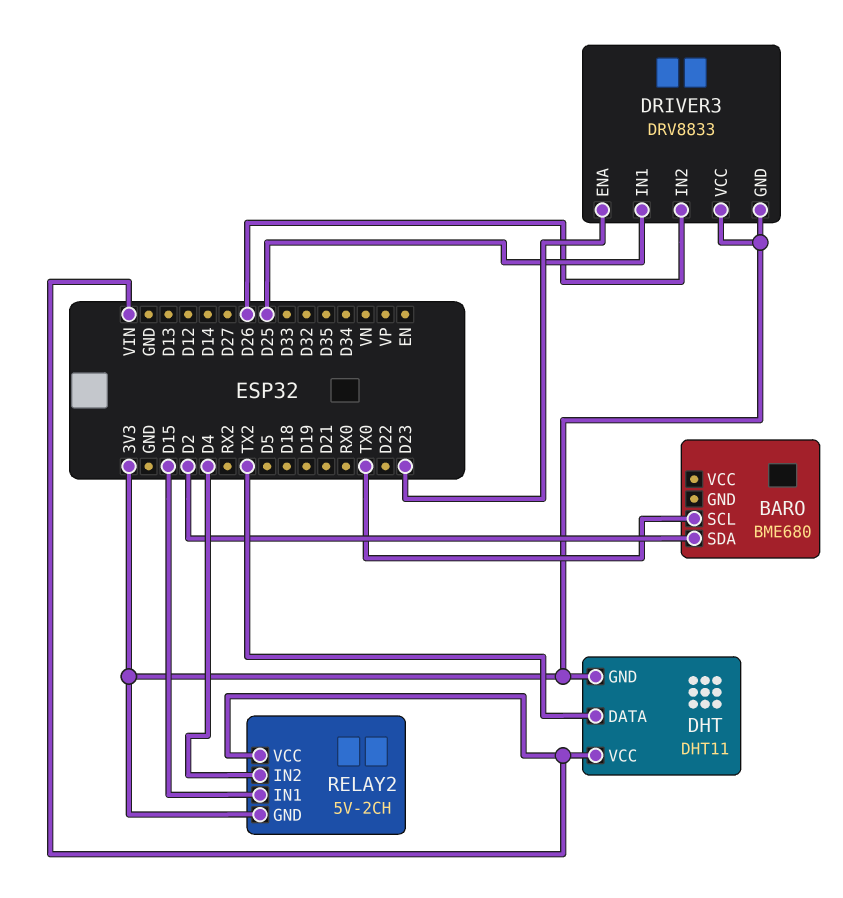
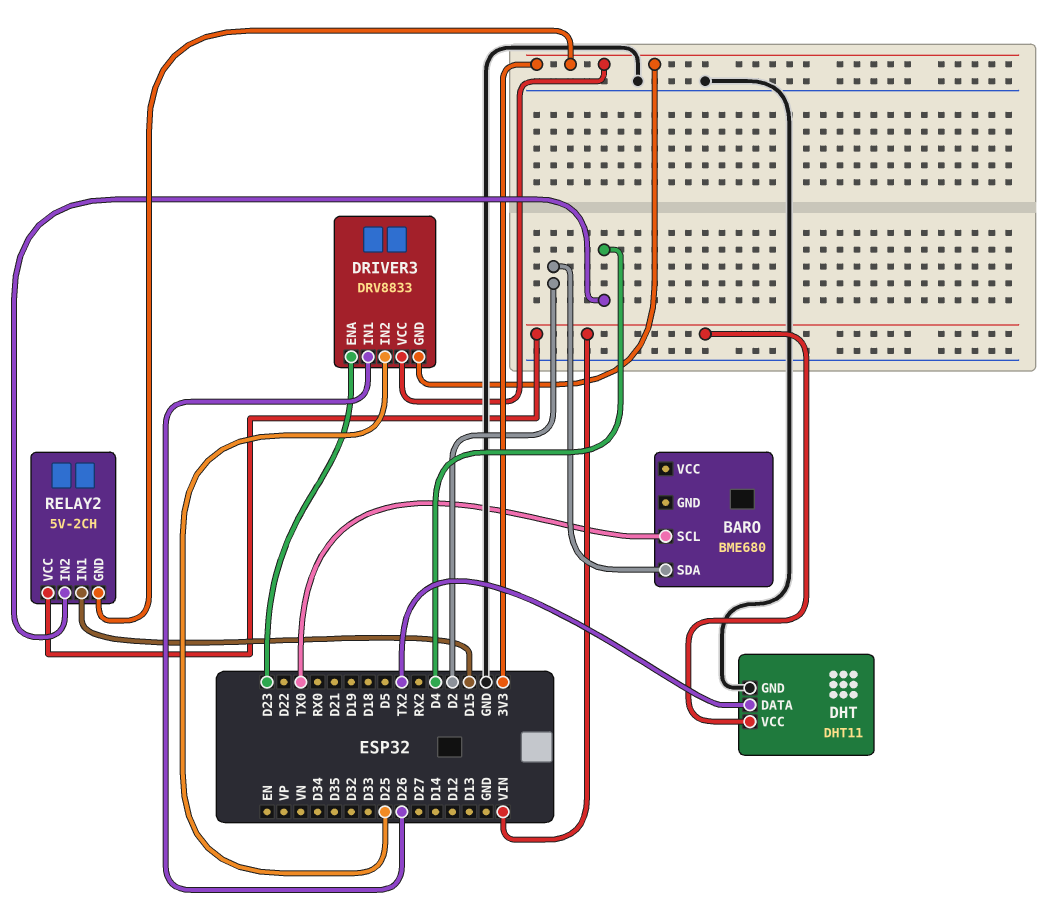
DHT pin GND: 3V3 -> GND
DRIVER3 pin IN1: D25 -> D26
DRIVER3 pin IN2: D26 -> D25

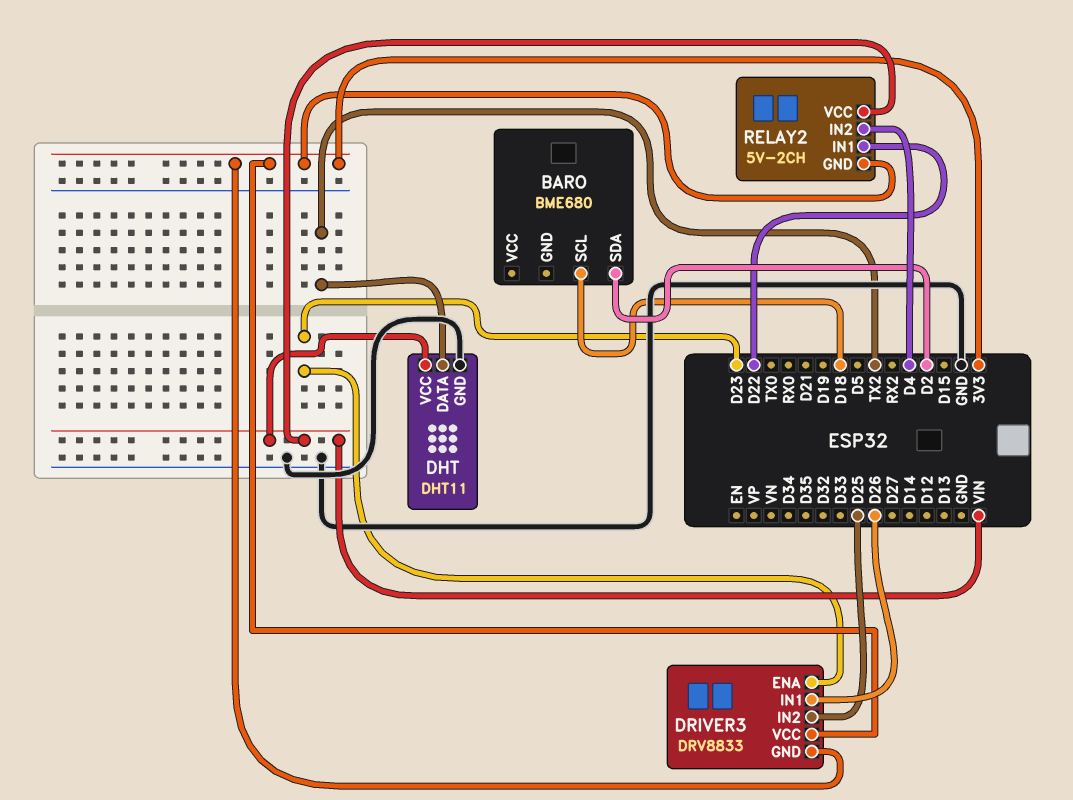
BARO pin SCL: TX0 -> D18
RELAY2 pin IN1: D15 -> D22

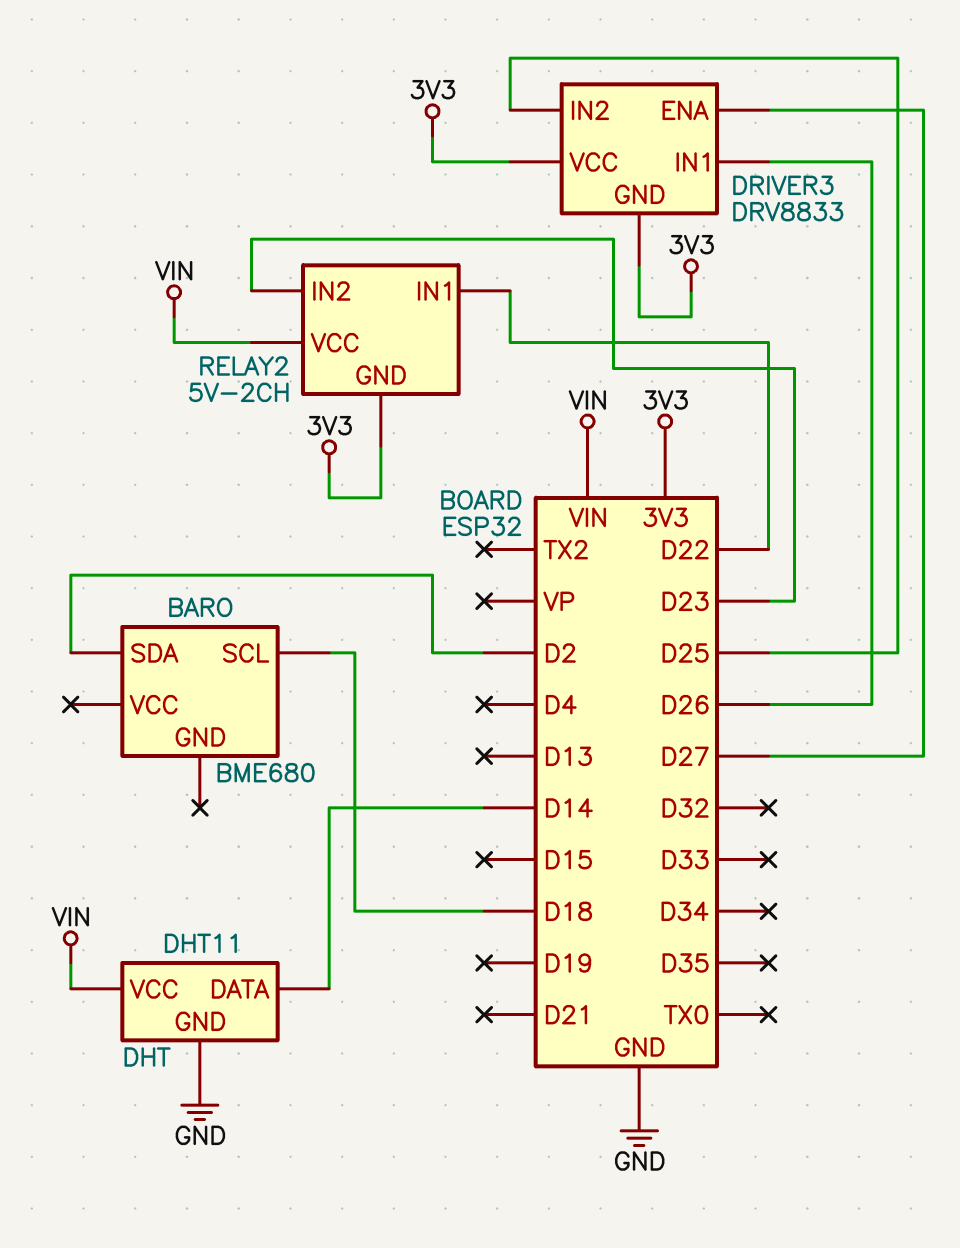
DHT pin DATA: TX2 -> D14
DRIVER3 pin ENA: D23 -> D27
RELAY2 pin IN2: D4 -> D23

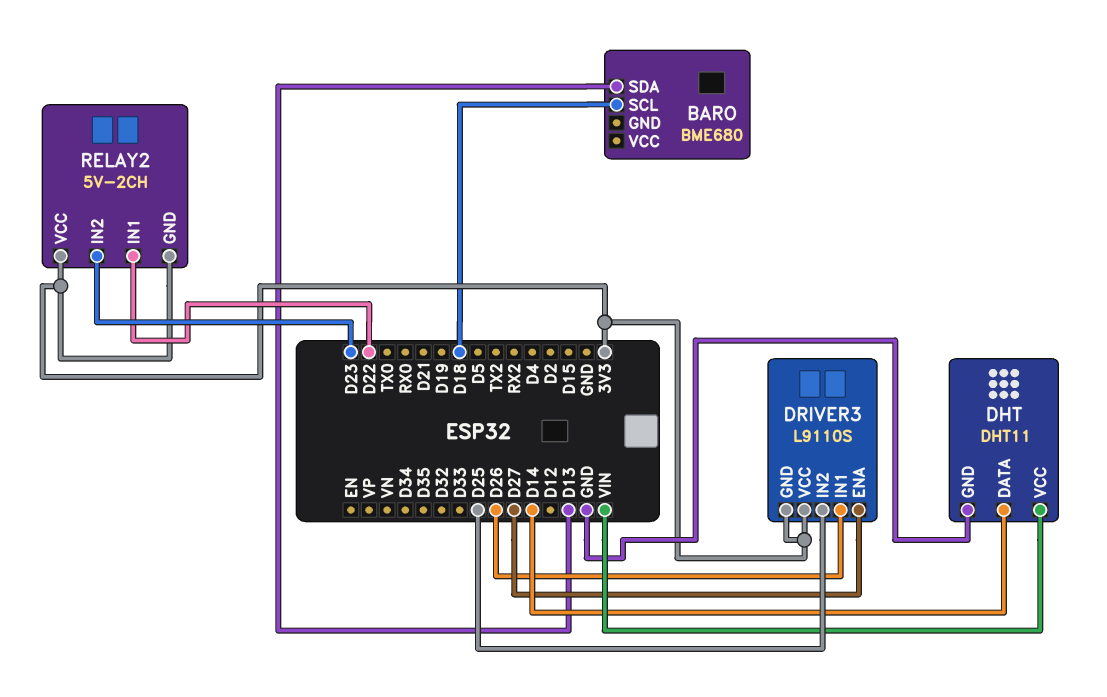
BARO pin SDA: D2 -> D13
DRIVER3: DRV8833 -> L9110S
RELAY2 pin VCC: VIN -> 3V3

